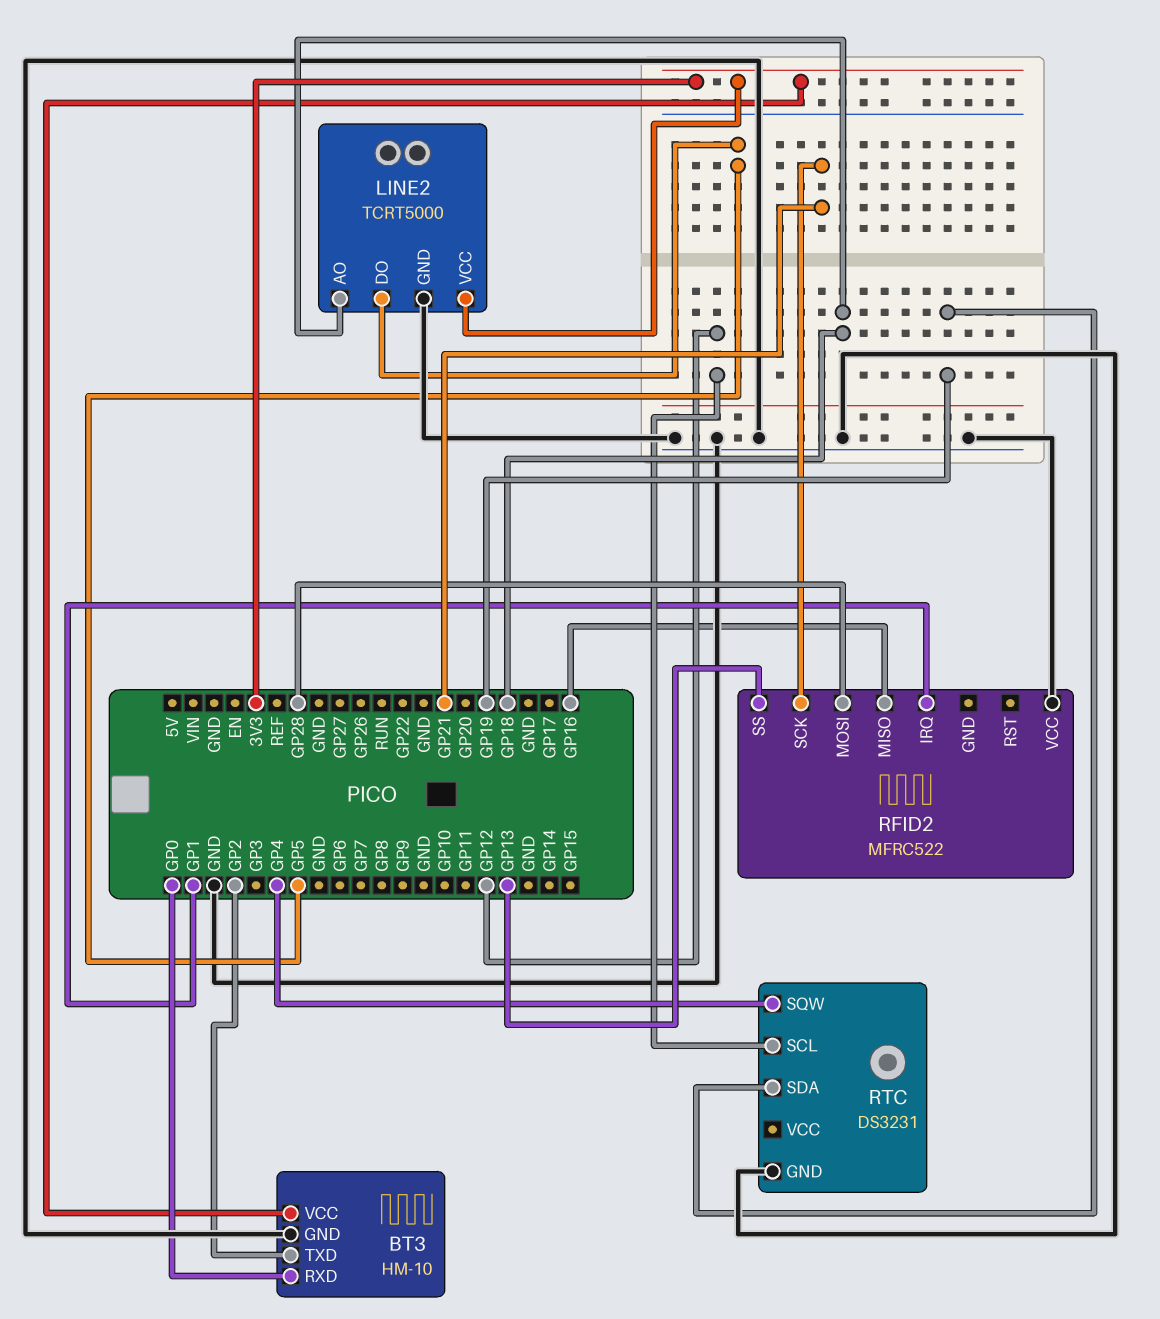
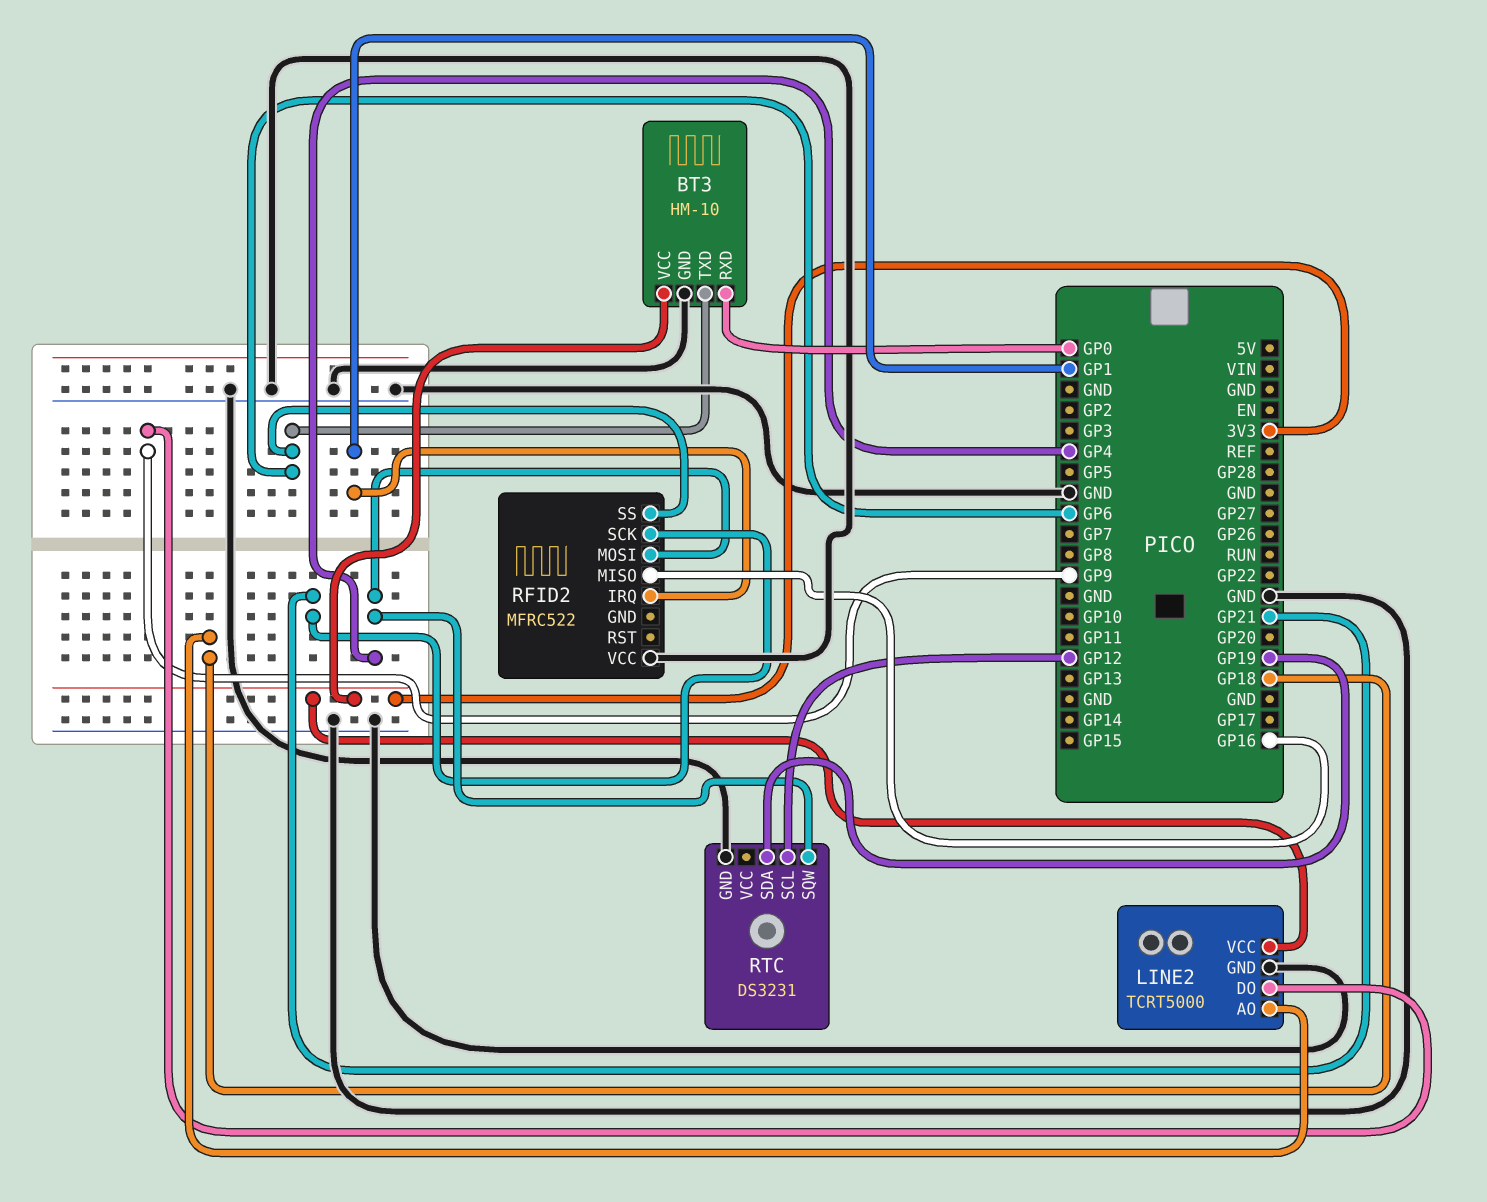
BT3 pin TXD: GP2 -> GP6
LINE2 pin DO: GP5 -> GP9
RFID2 pin MOSI: GP28 -> GP4
RFID2 pin SS: GP13 -> GP6

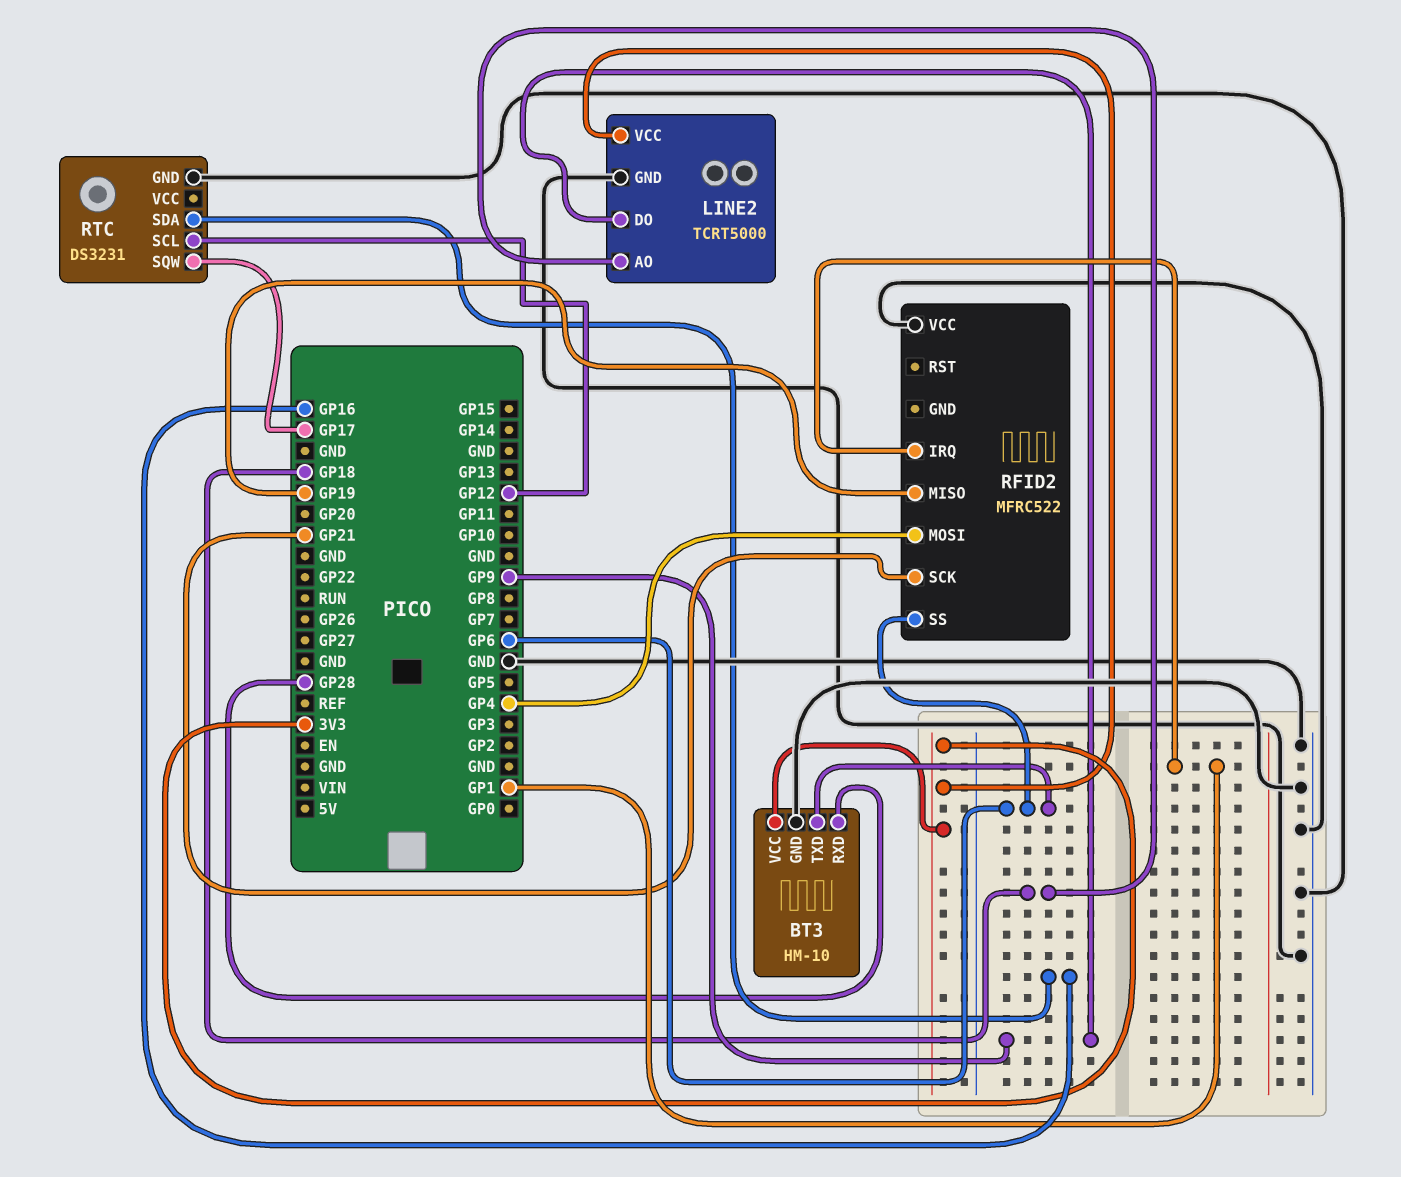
BT3 pin RXD: GP0 -> GP28
RFID2 pin MISO: GP16 -> GP19
RTC pin SDA: GP19 -> GP16
RTC pin SQW: GP4 -> GP17

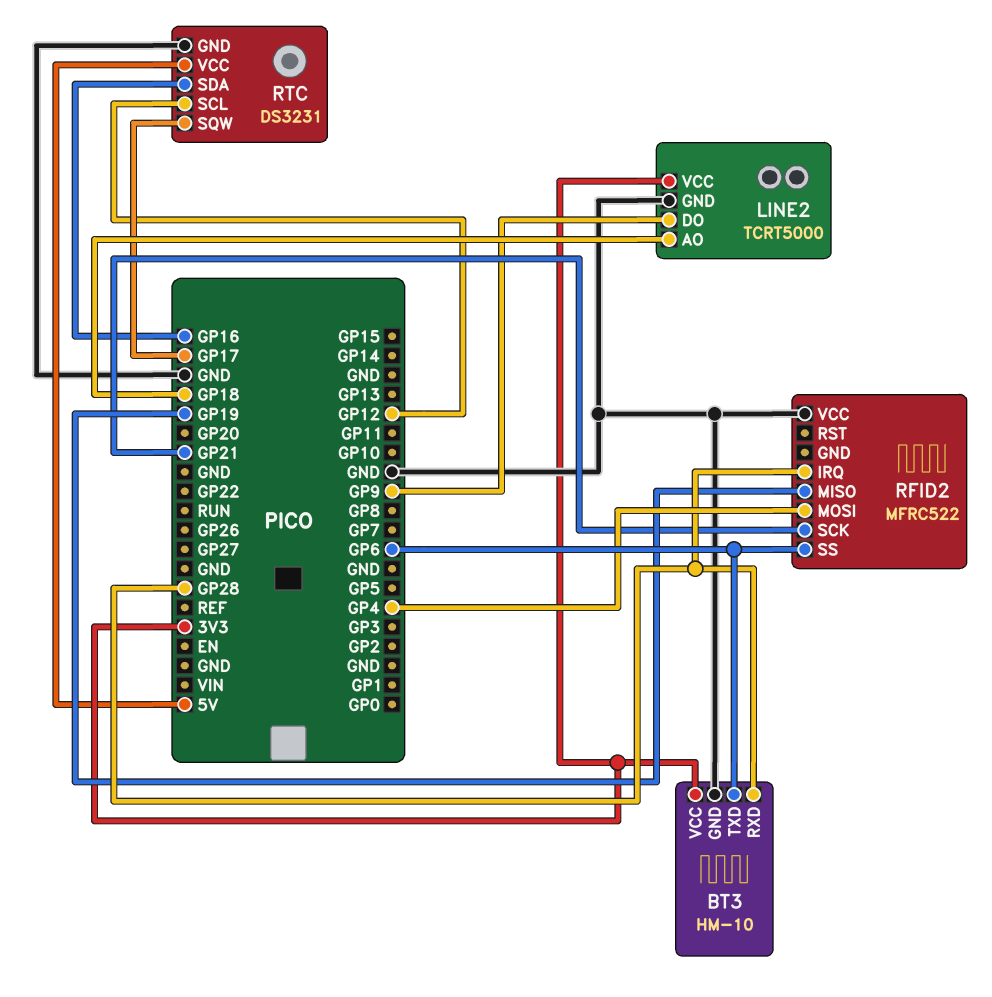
RFID2 pin IRQ: GP1 -> GP28
RTC pin VCC: none -> 5V

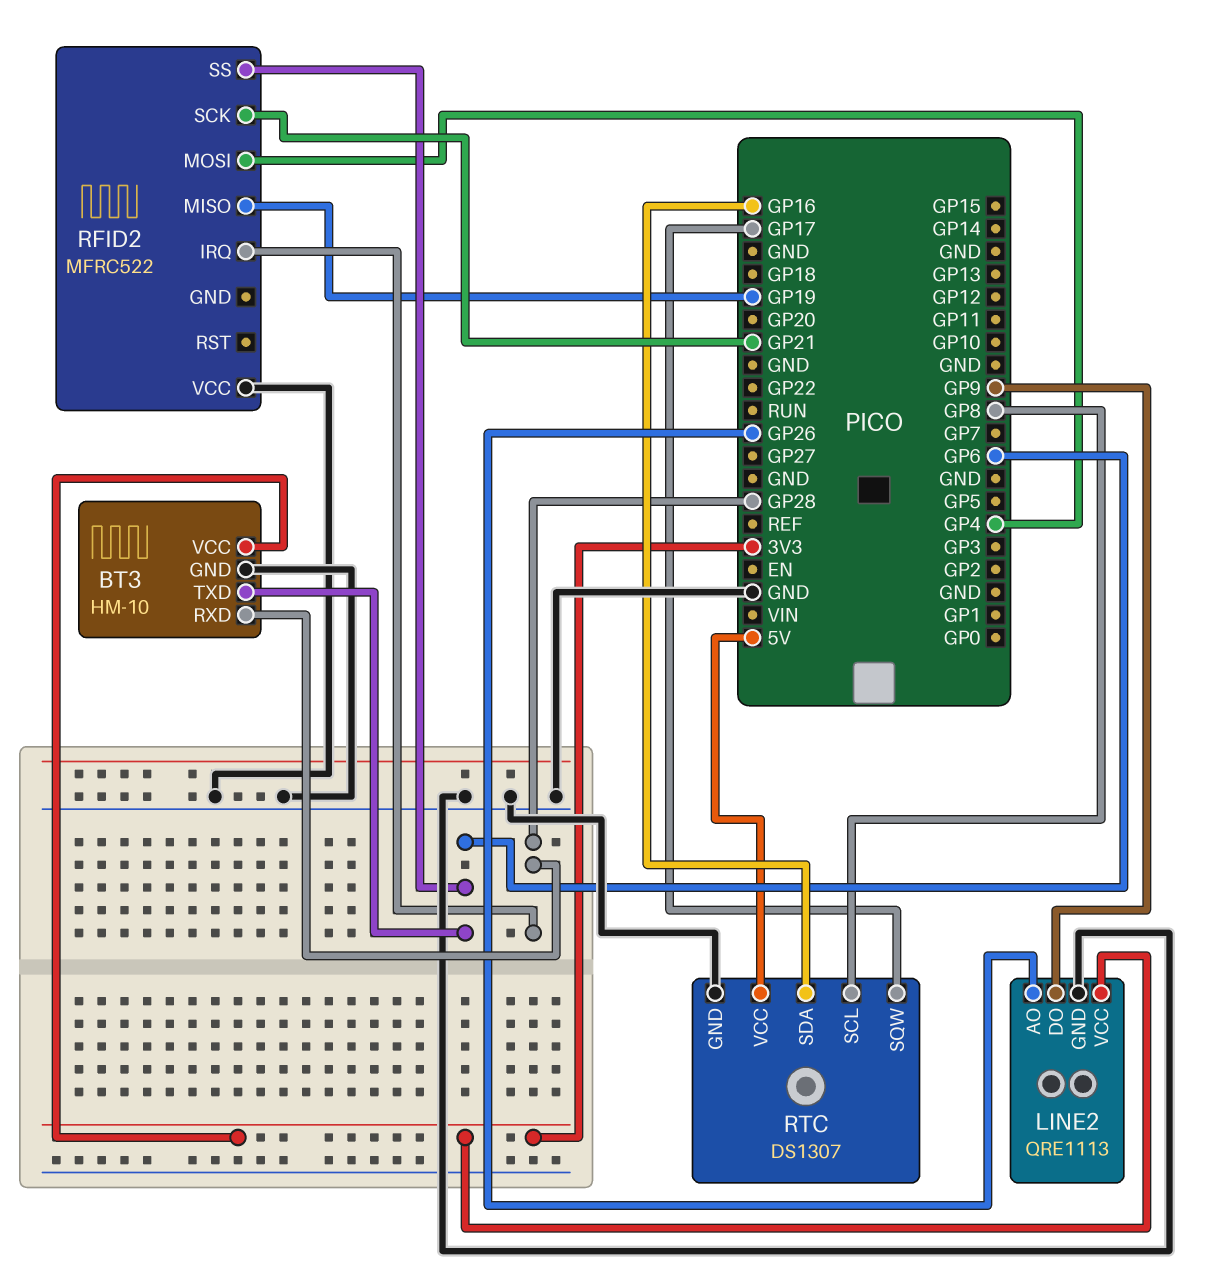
LINE2: TCRT5000 -> QRE1113
LINE2 pin AO: GP18 -> GP26
RTC: DS3231 -> DS1307
RTC pin SCL: GP12 -> GP8

